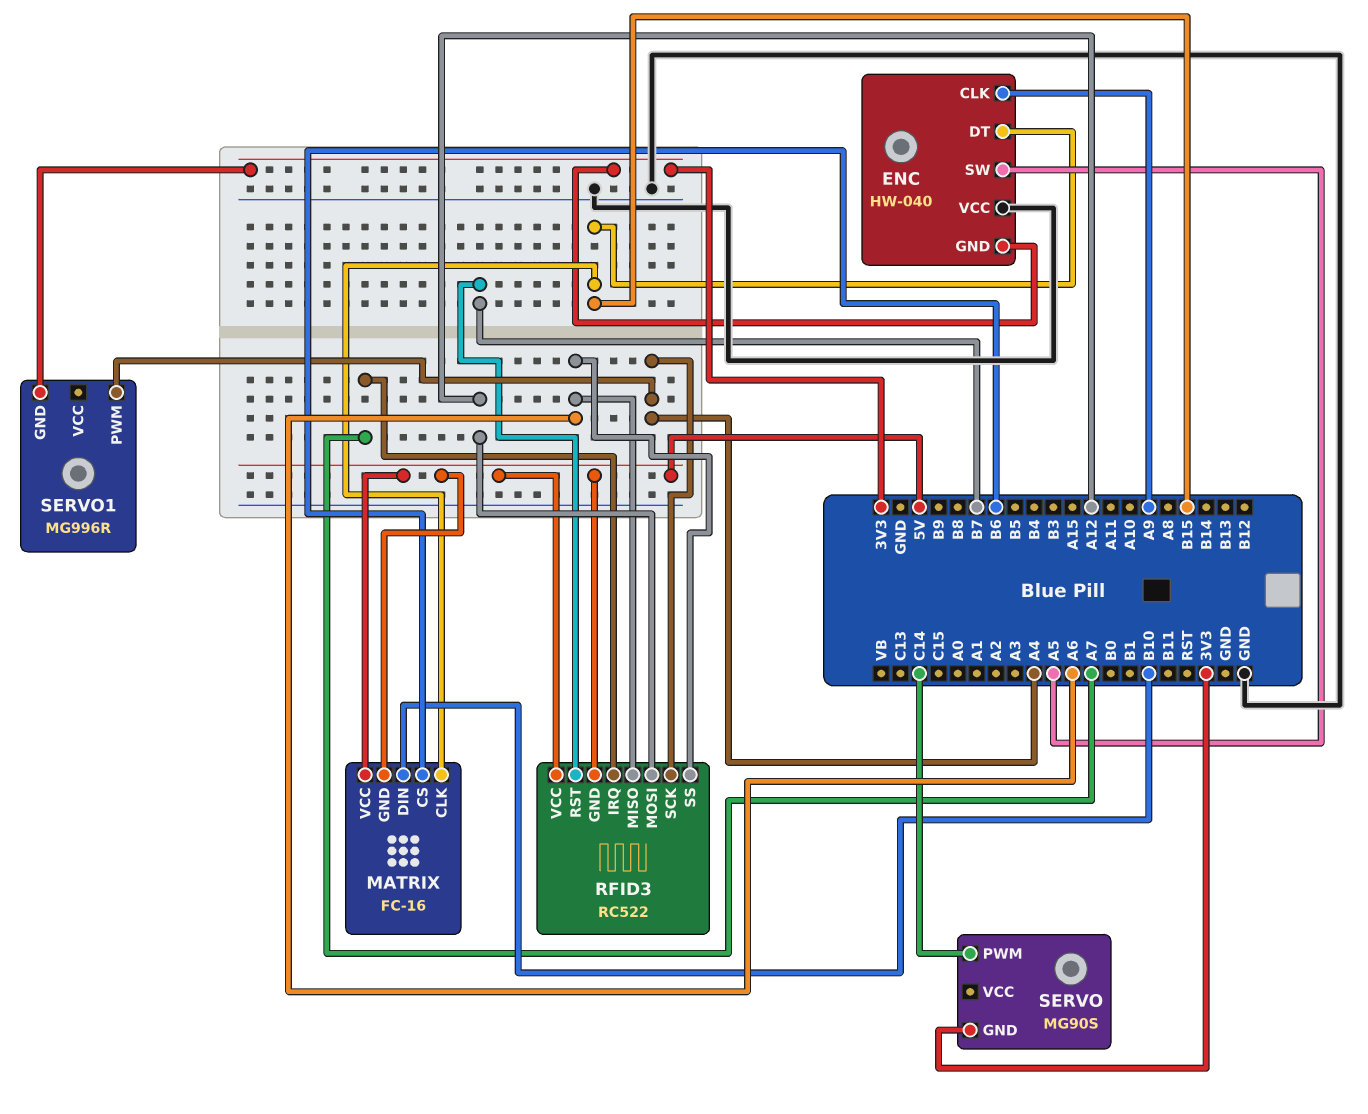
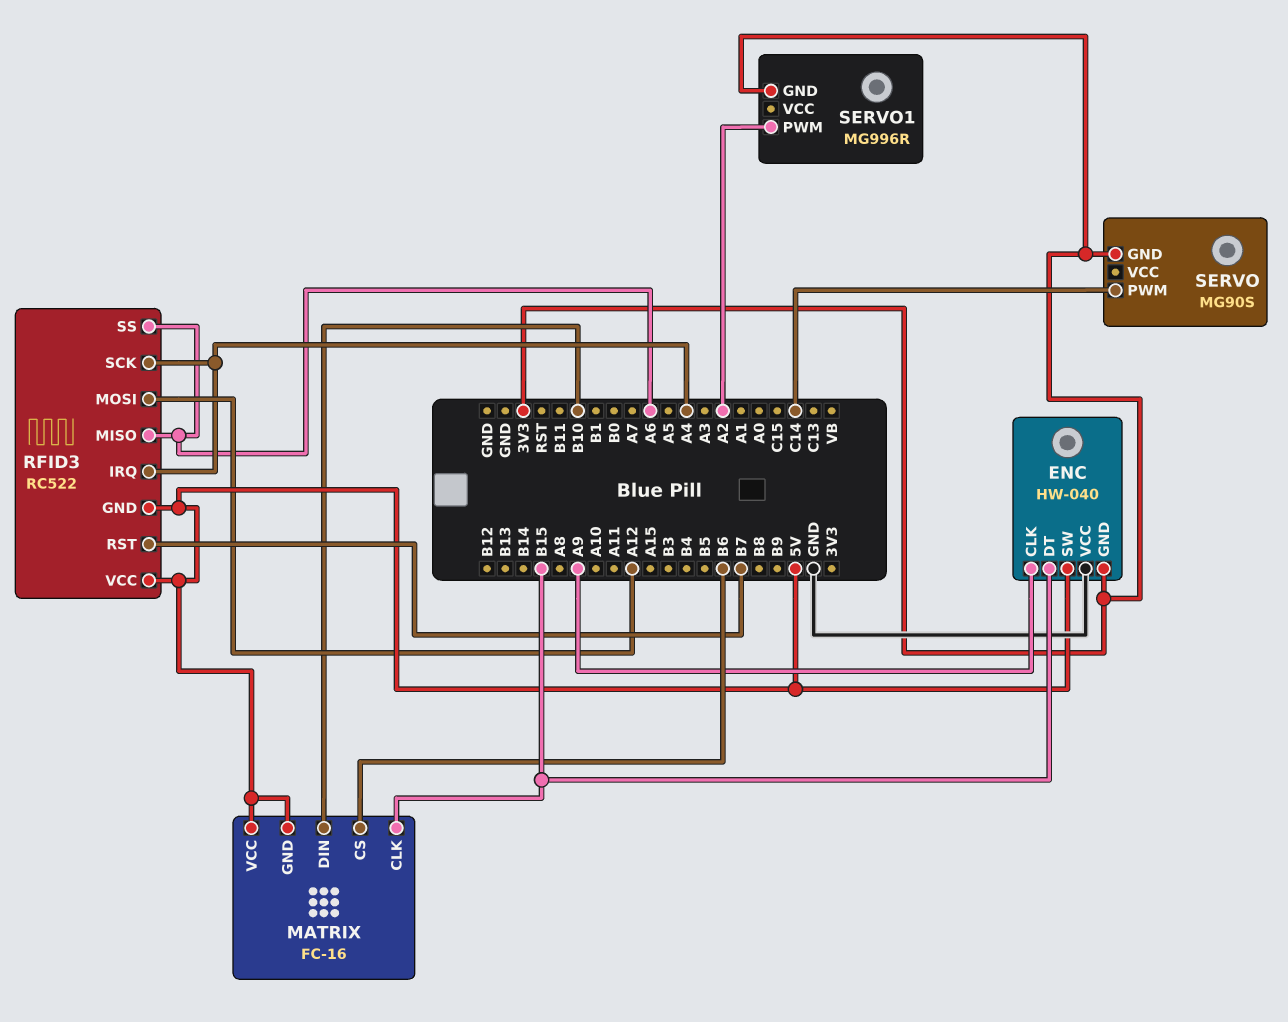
ENC pin SW: A5 -> 5V
RFID3 pin IRQ: A7 -> A4
SERVO1 pin PWM: A4 -> A2

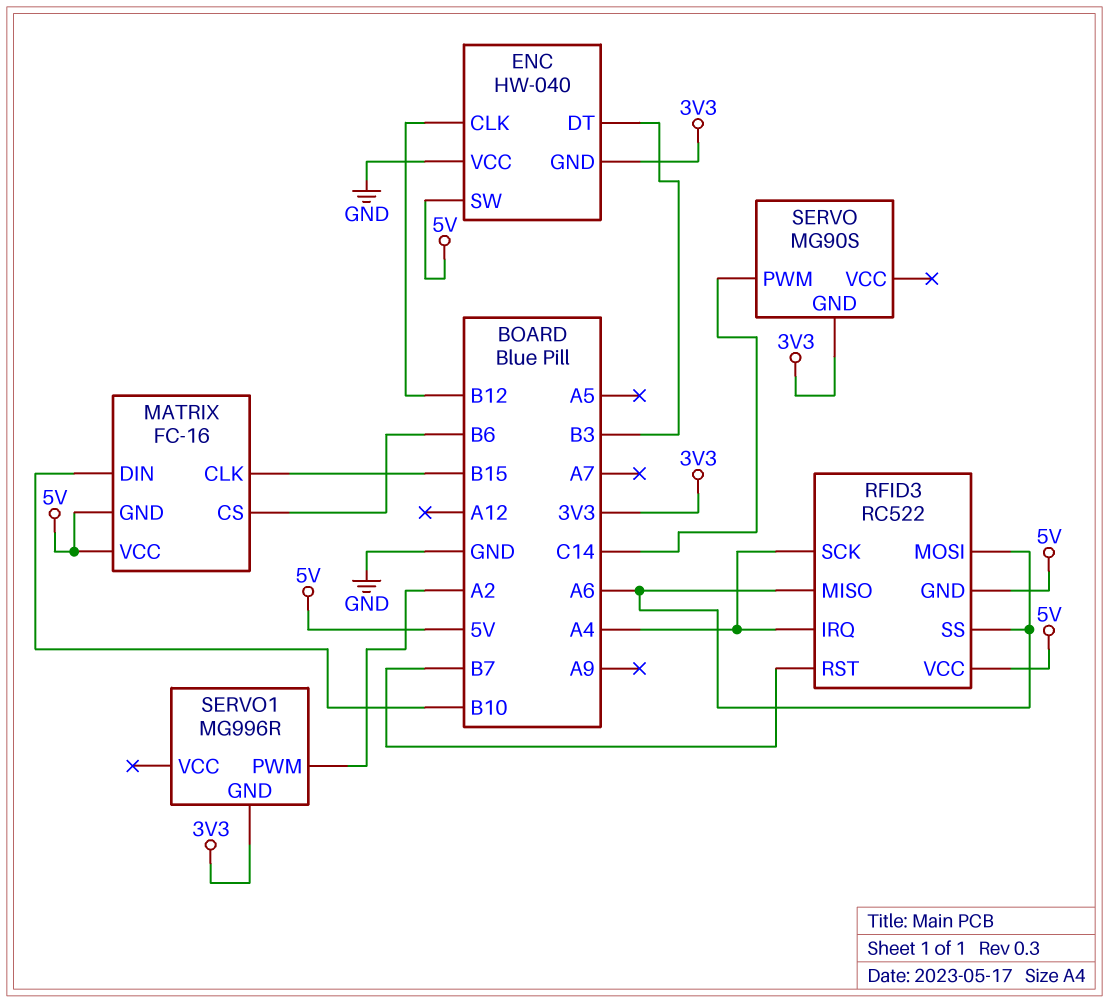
ENC pin CLK: A9 -> B12
ENC pin DT: B15 -> B3
RFID3 pin MOSI: A12 -> A6

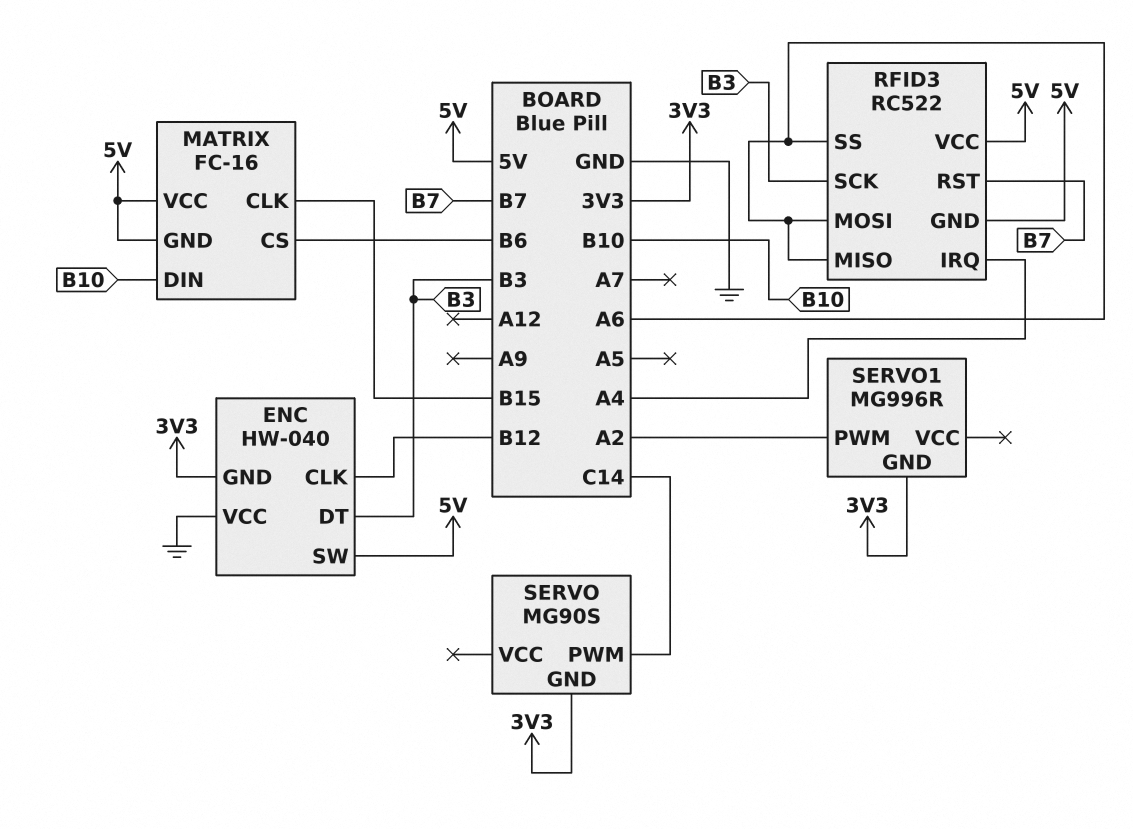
RFID3 pin SCK: A4 -> B3

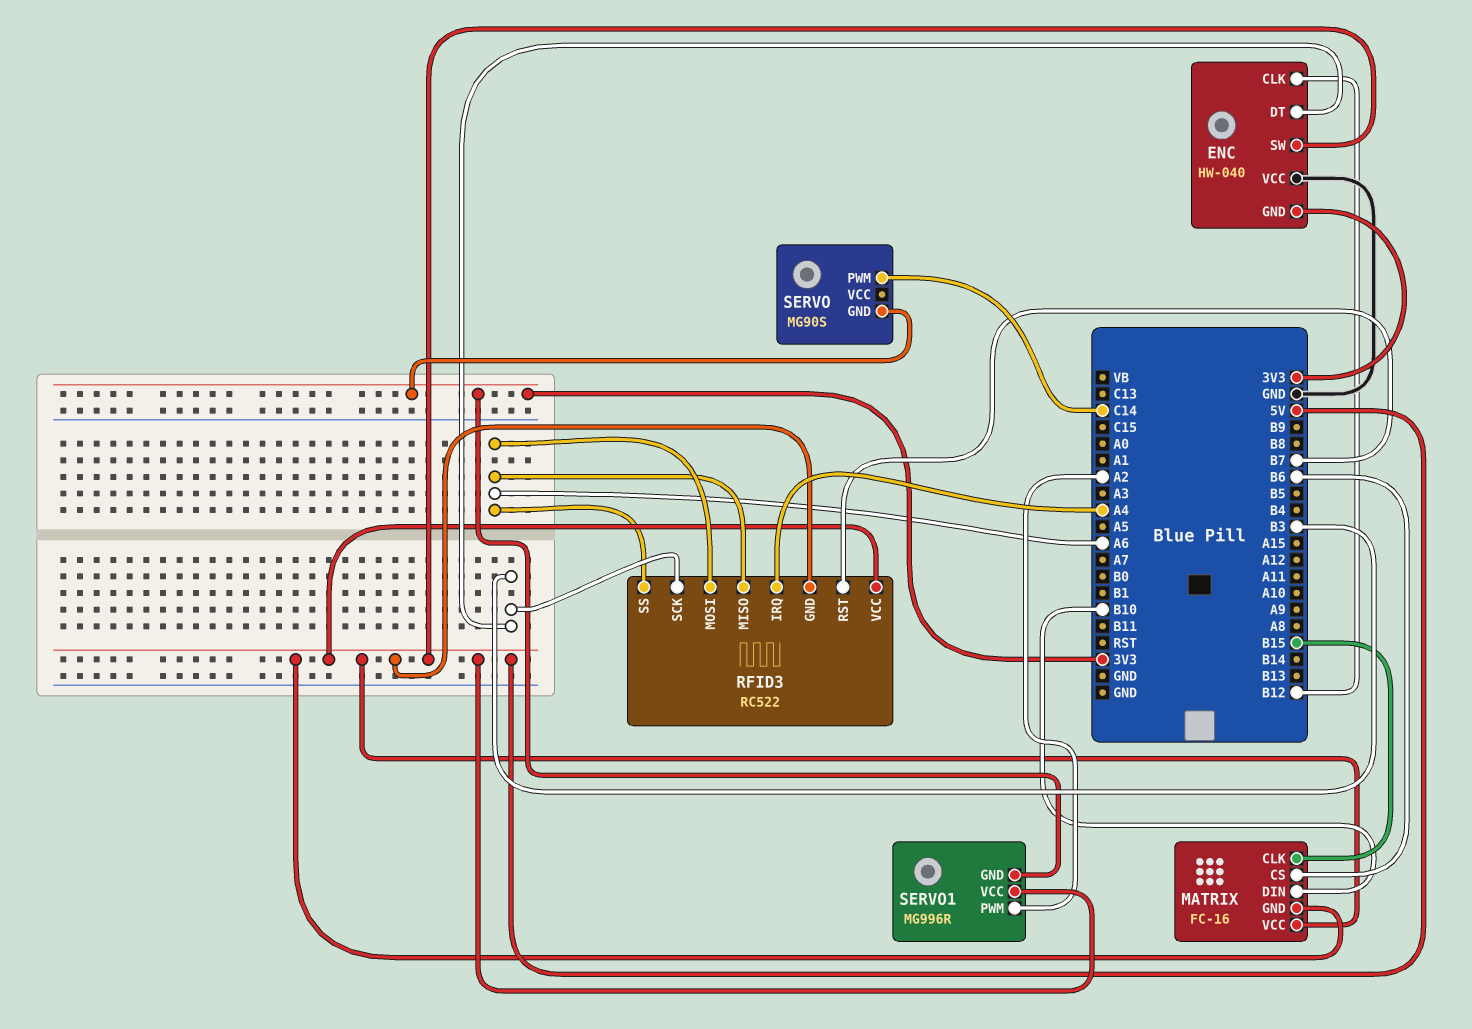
SERVO1 pin VCC: none -> 5V

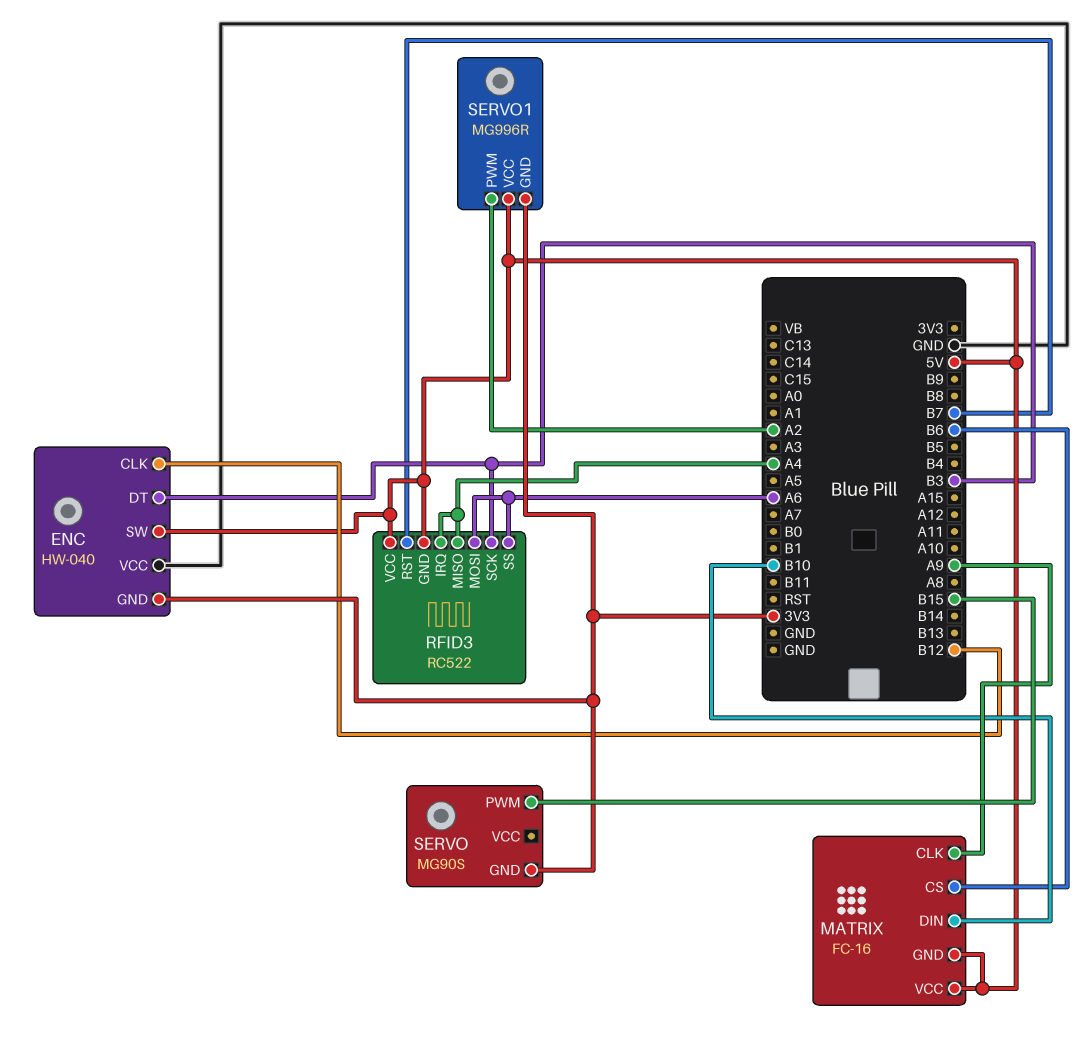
MATRIX pin CLK: B15 -> A9
RFID3 pin MISO: A6 -> A4
SERVO pin PWM: C14 -> B15

